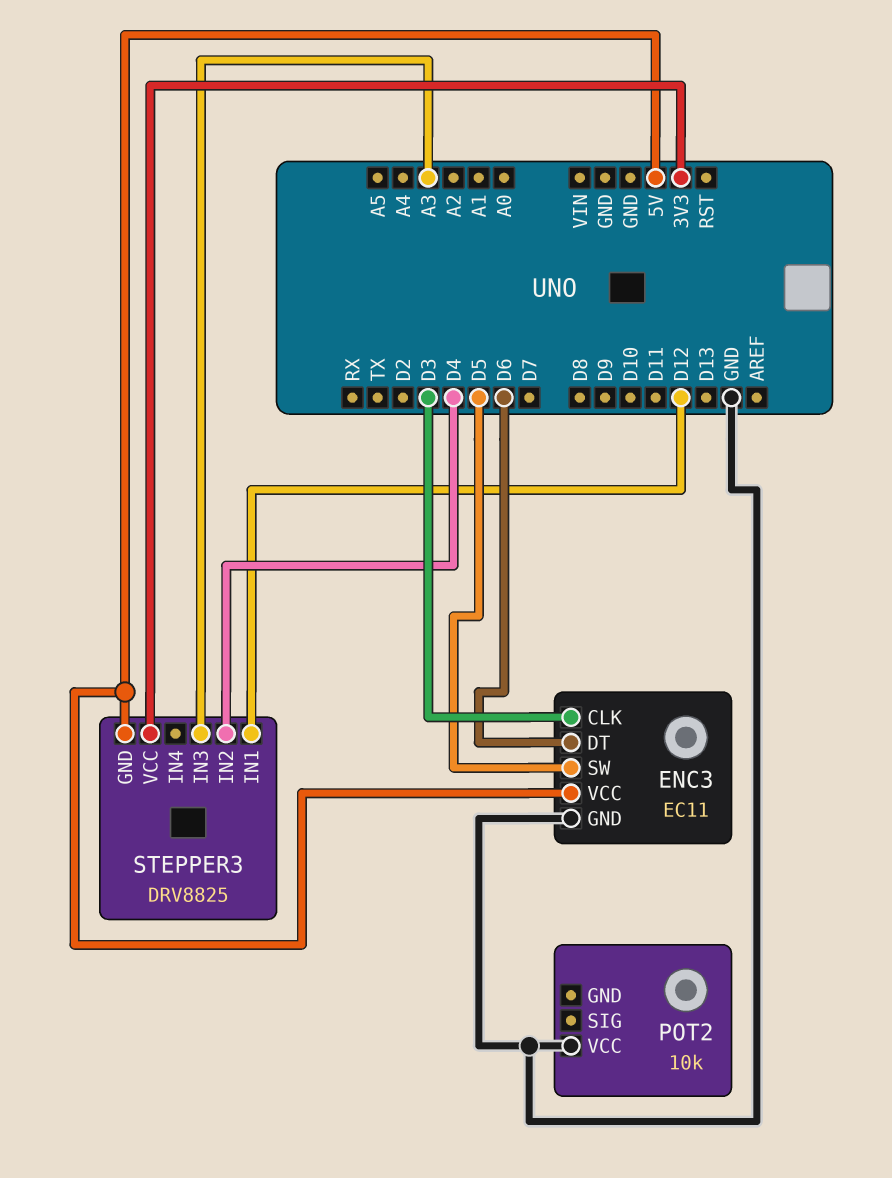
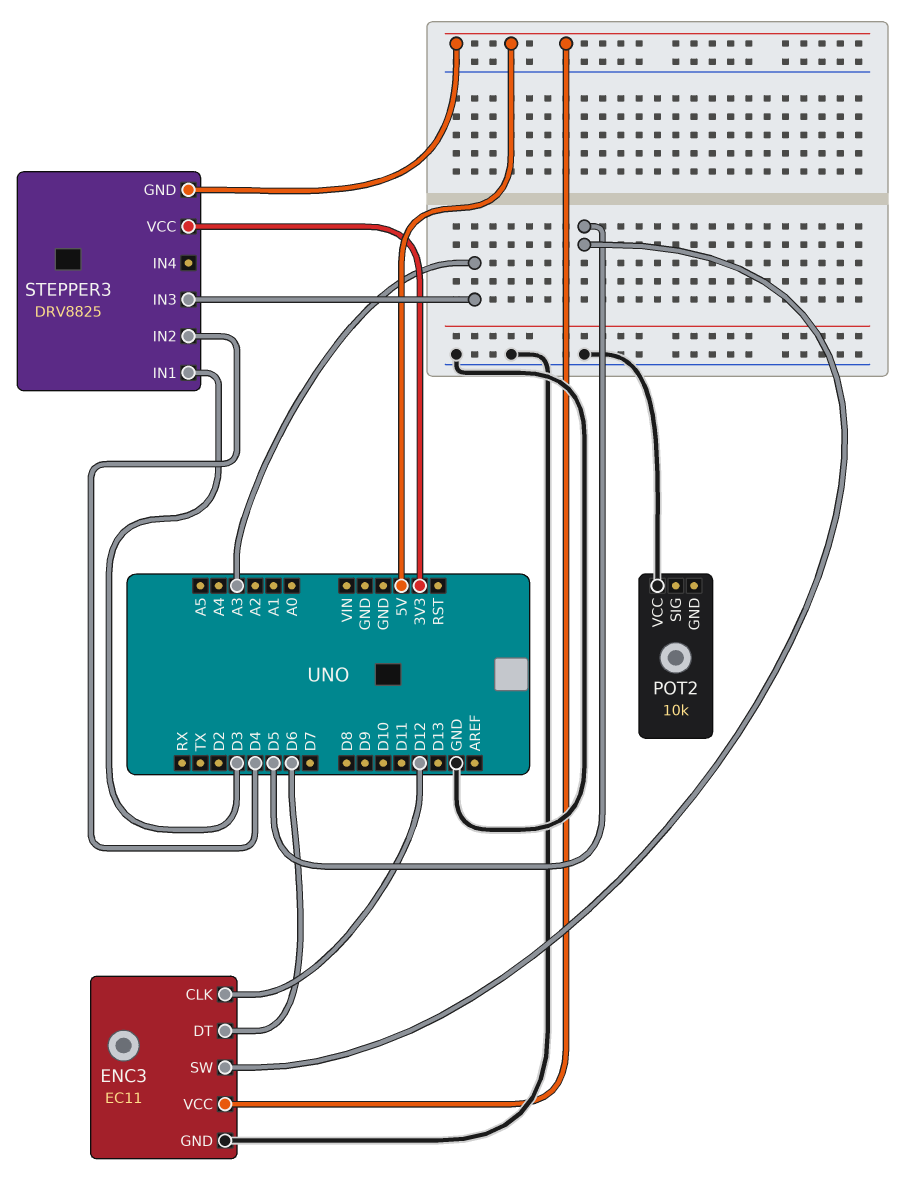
ENC3 pin CLK: D3 -> D12
STEPPER3 pin IN1: D12 -> D3

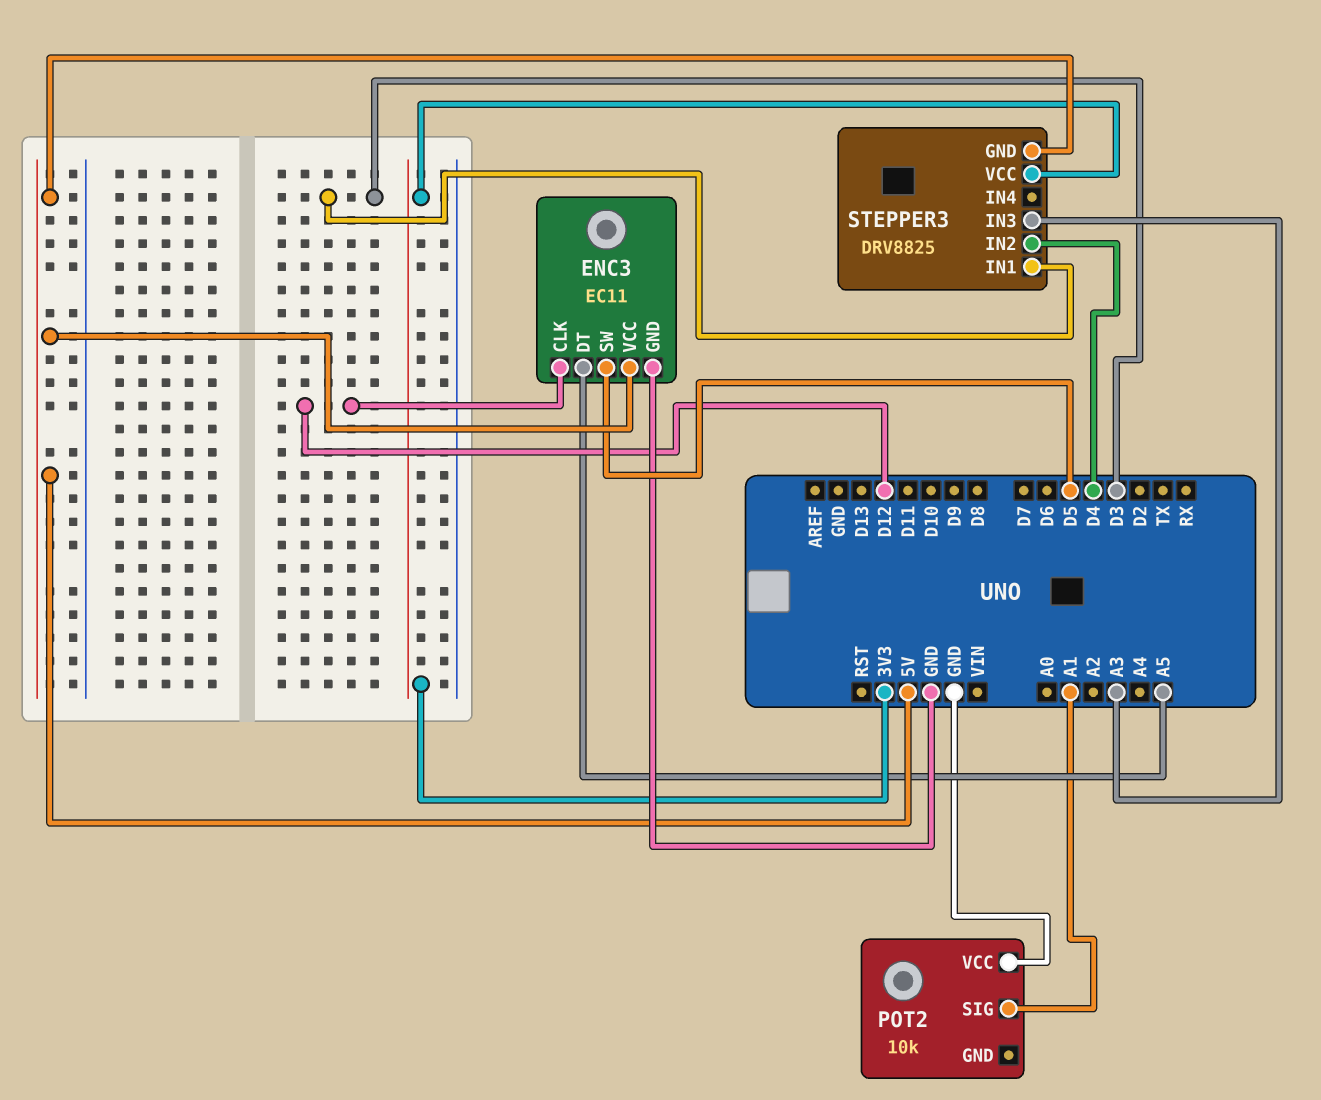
ENC3 pin DT: D6 -> A5
POT2 pin SIG: none -> A1

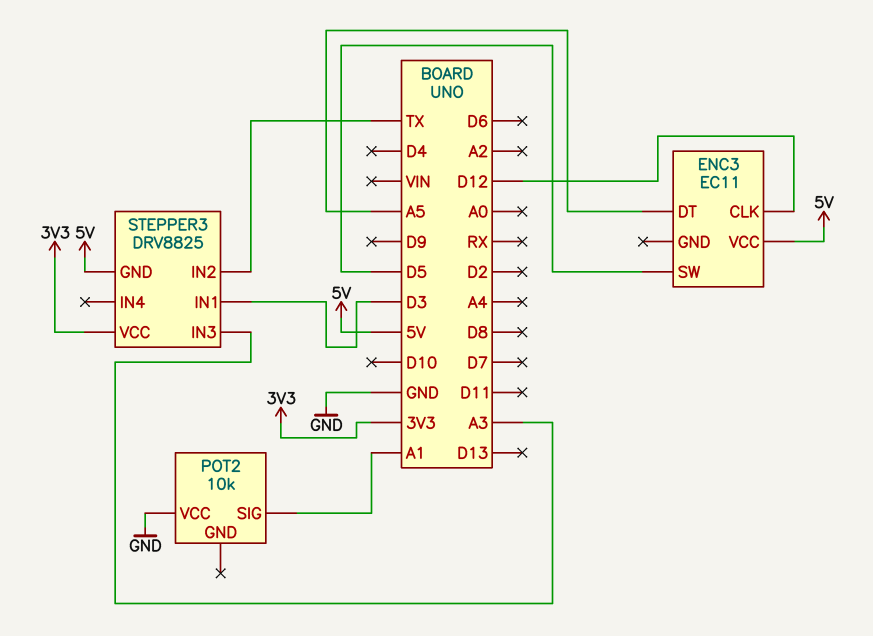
ENC3 pin GND: GND -> none
STEPPER3 pin IN2: D4 -> TX

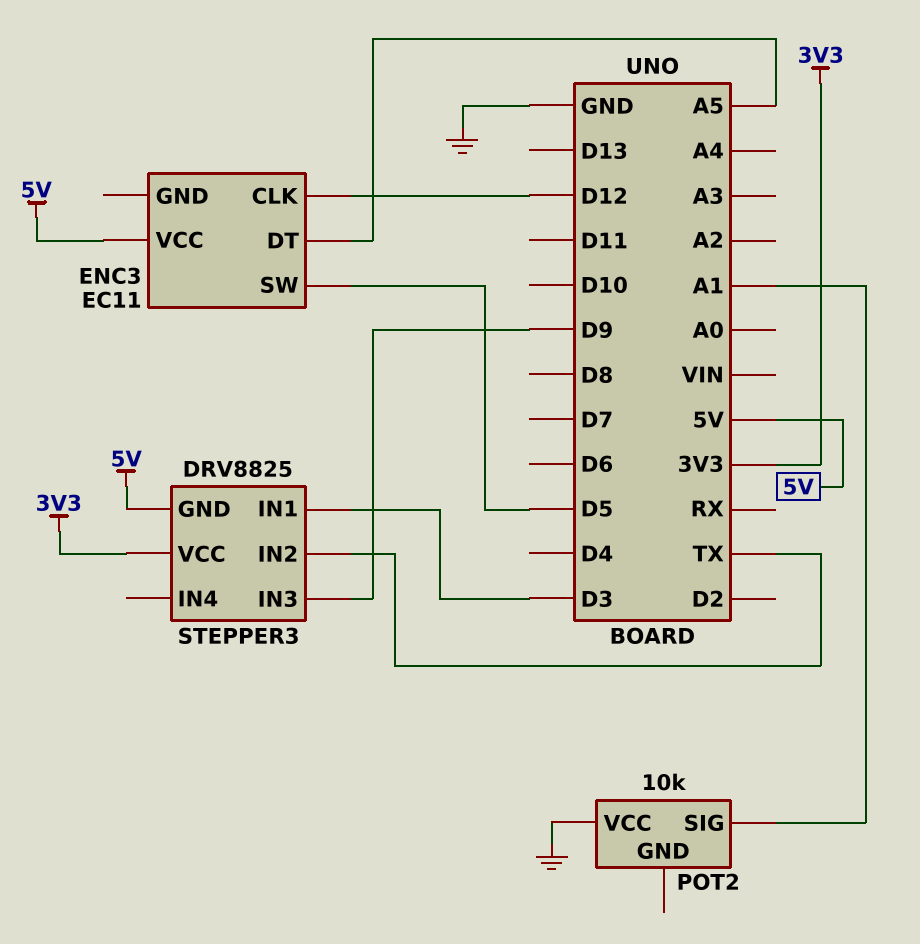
STEPPER3 pin IN3: A3 -> D9

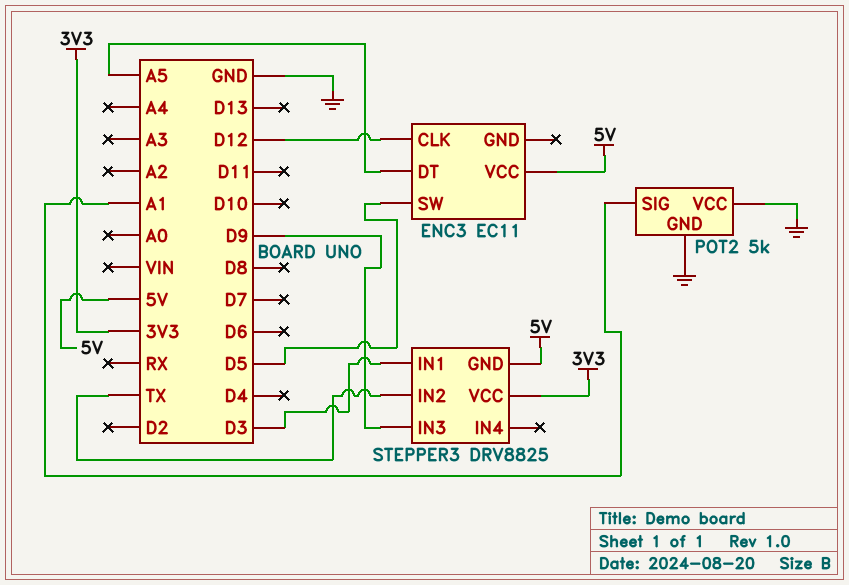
POT2: 10k -> 5k
POT2 pin GND: none -> GND

